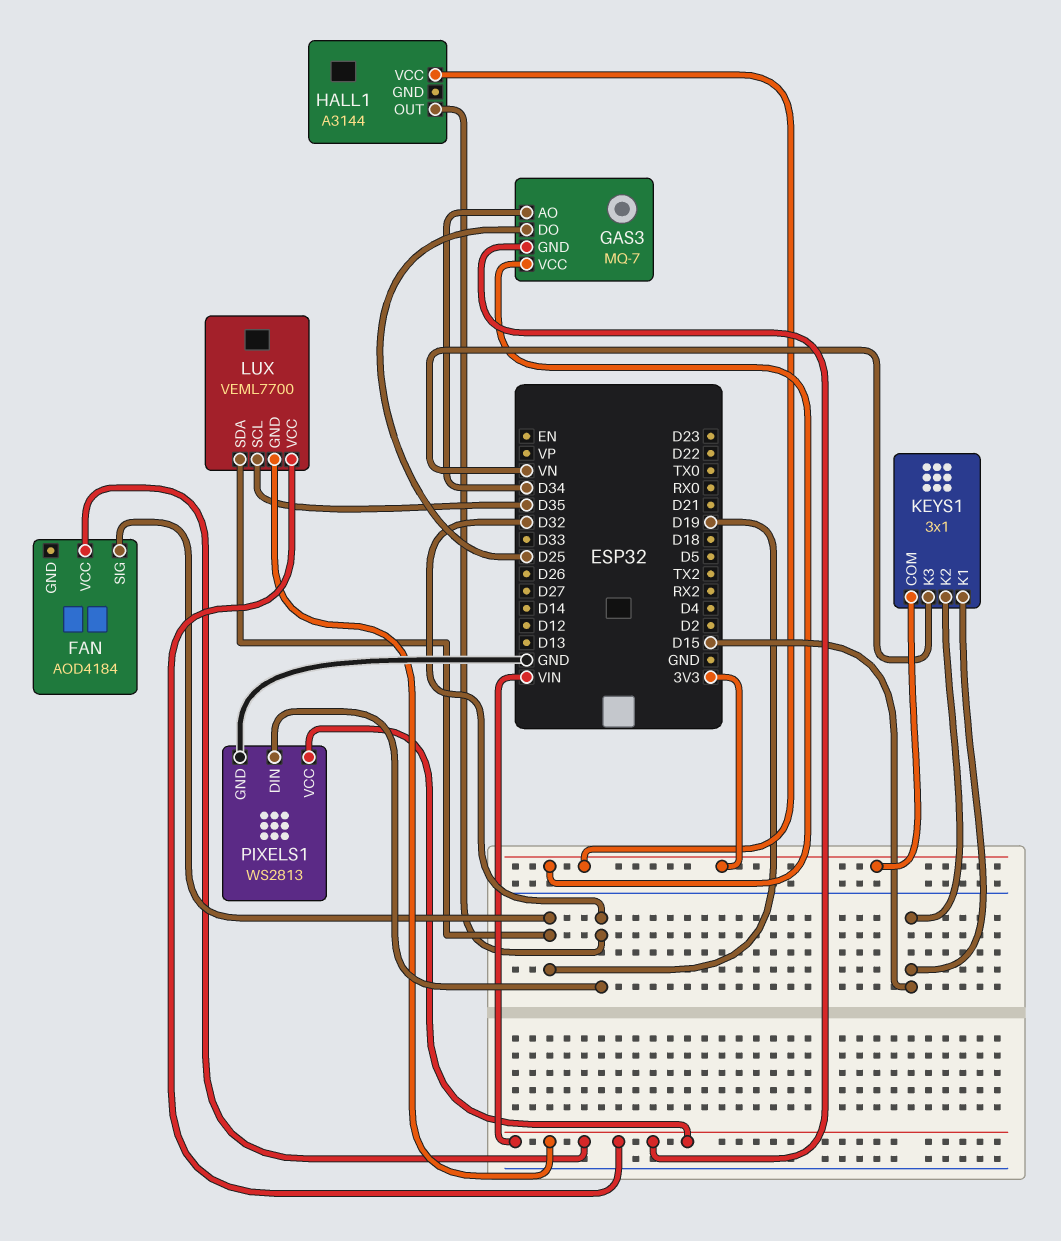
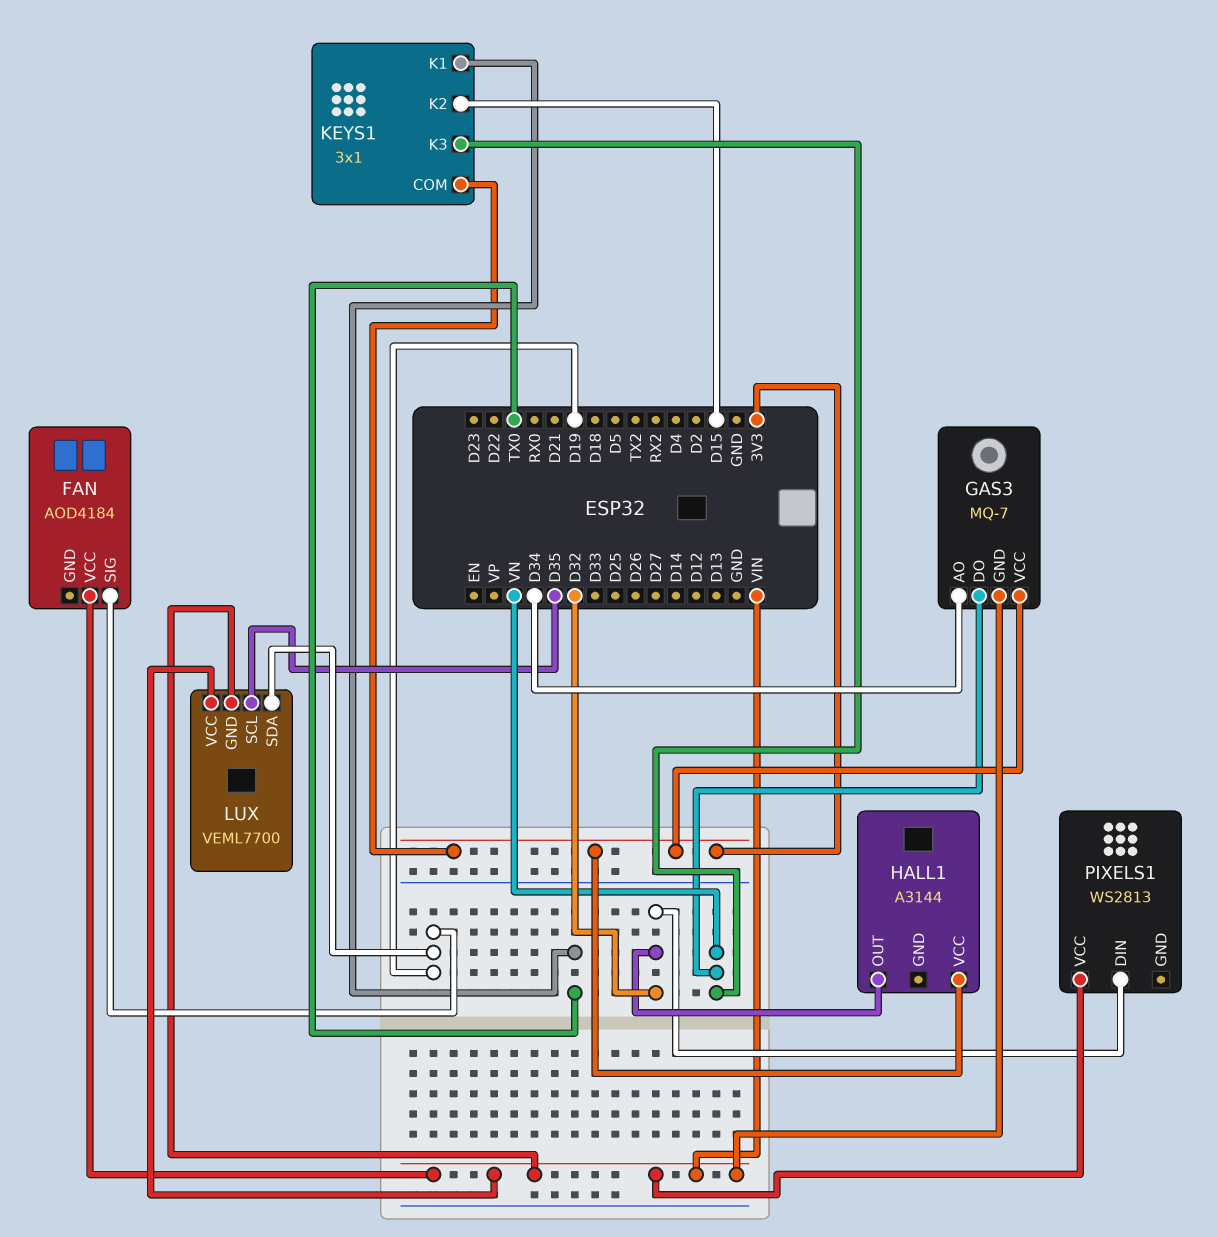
GAS3 pin DO: D25 -> VN
KEYS1 pin K1: D15 -> TX0
PIXELS1 pin GND: GND -> none

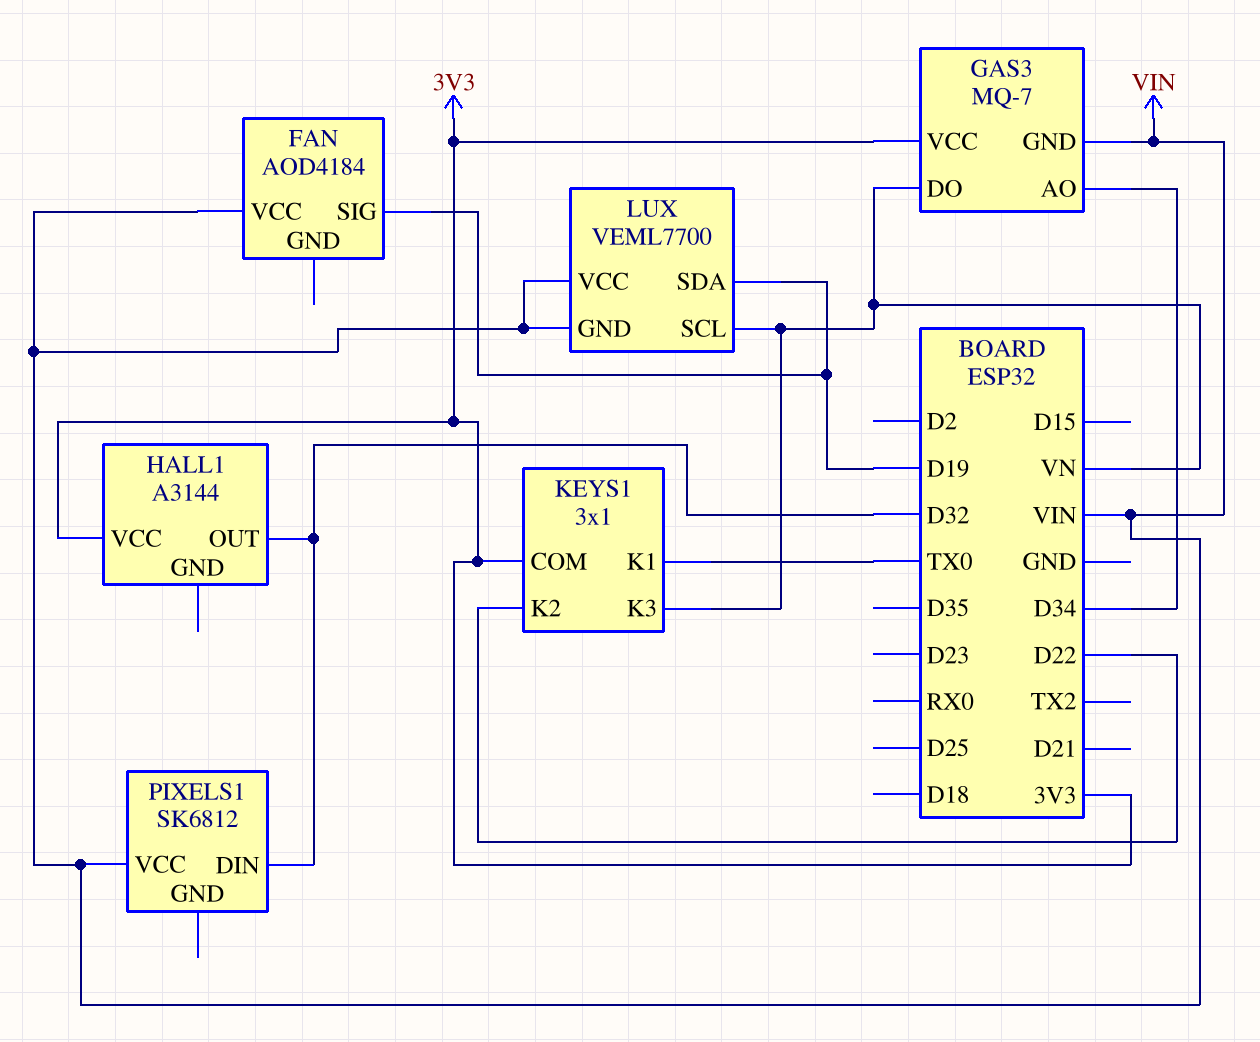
KEYS1 pin K2: D15 -> D22
LUX pin SCL: D35 -> VN
PIXELS1: WS2813 -> SK6812

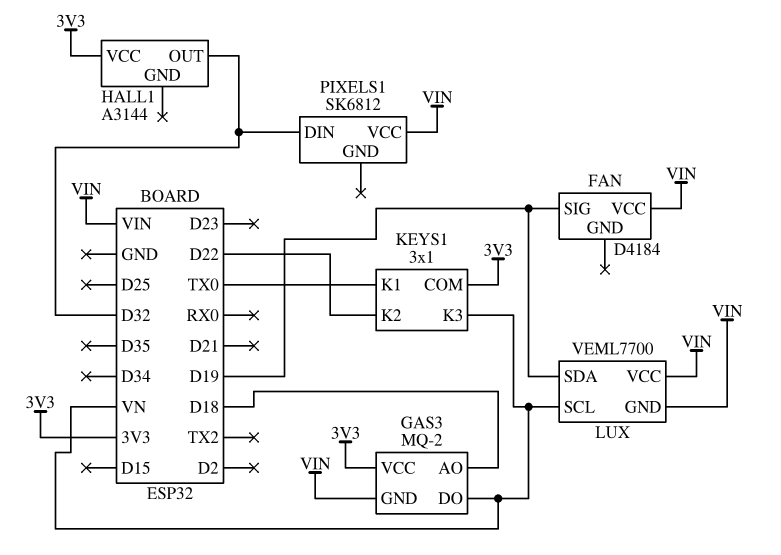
FAN: AOD4184 -> D4184
GAS3: MQ-7 -> MQ-2
GAS3 pin AO: D34 -> D18

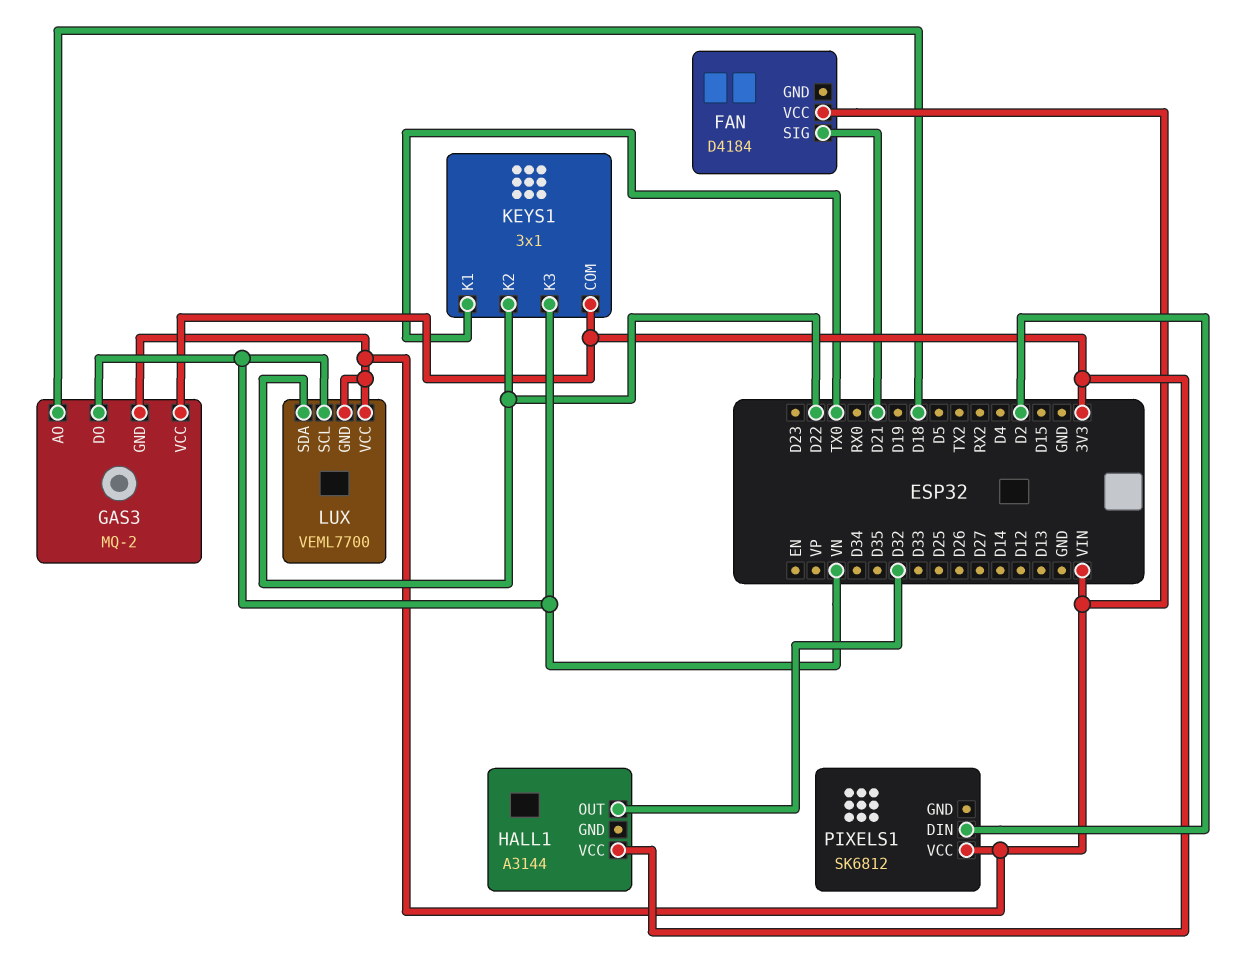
FAN pin SIG: D19 -> D21
LUX pin SDA: D19 -> D22
PIXELS1 pin DIN: D32 -> D2

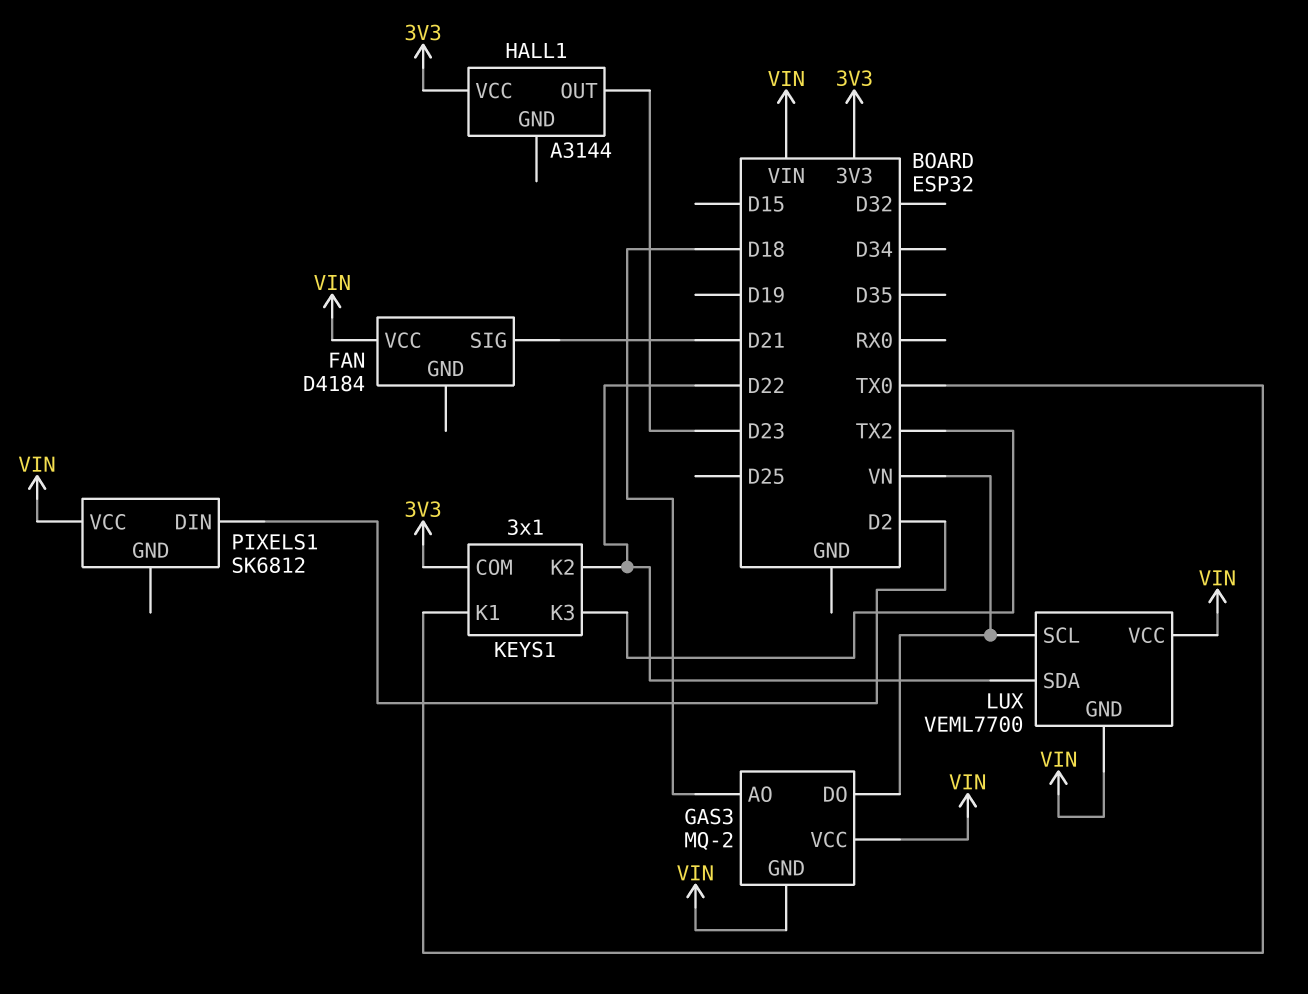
GAS3 pin VCC: 3V3 -> VIN
HALL1 pin OUT: D32 -> D23
KEYS1 pin K3: VN -> TX2

